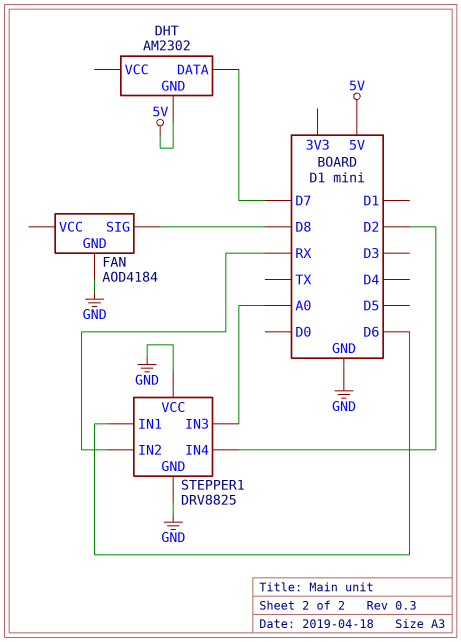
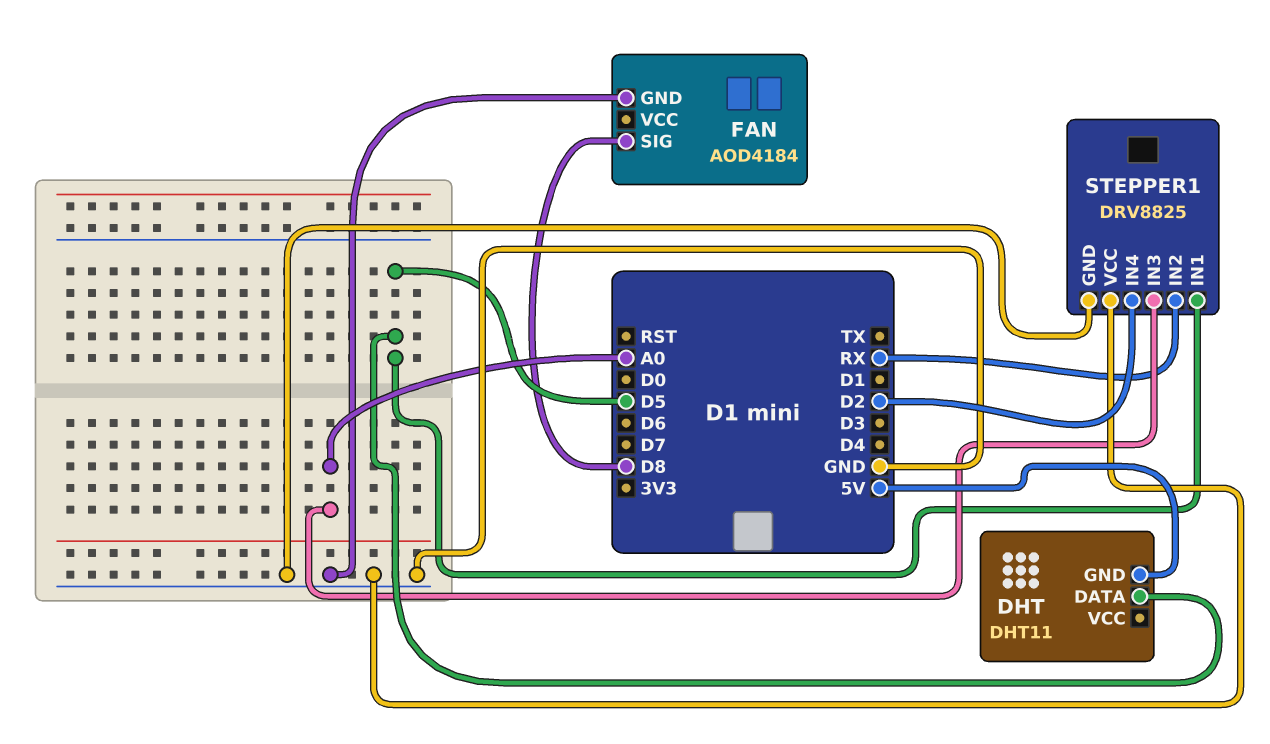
DHT: AM2302 -> DHT11
DHT pin DATA: D7 -> D5
STEPPER1 pin IN1: D6 -> D5

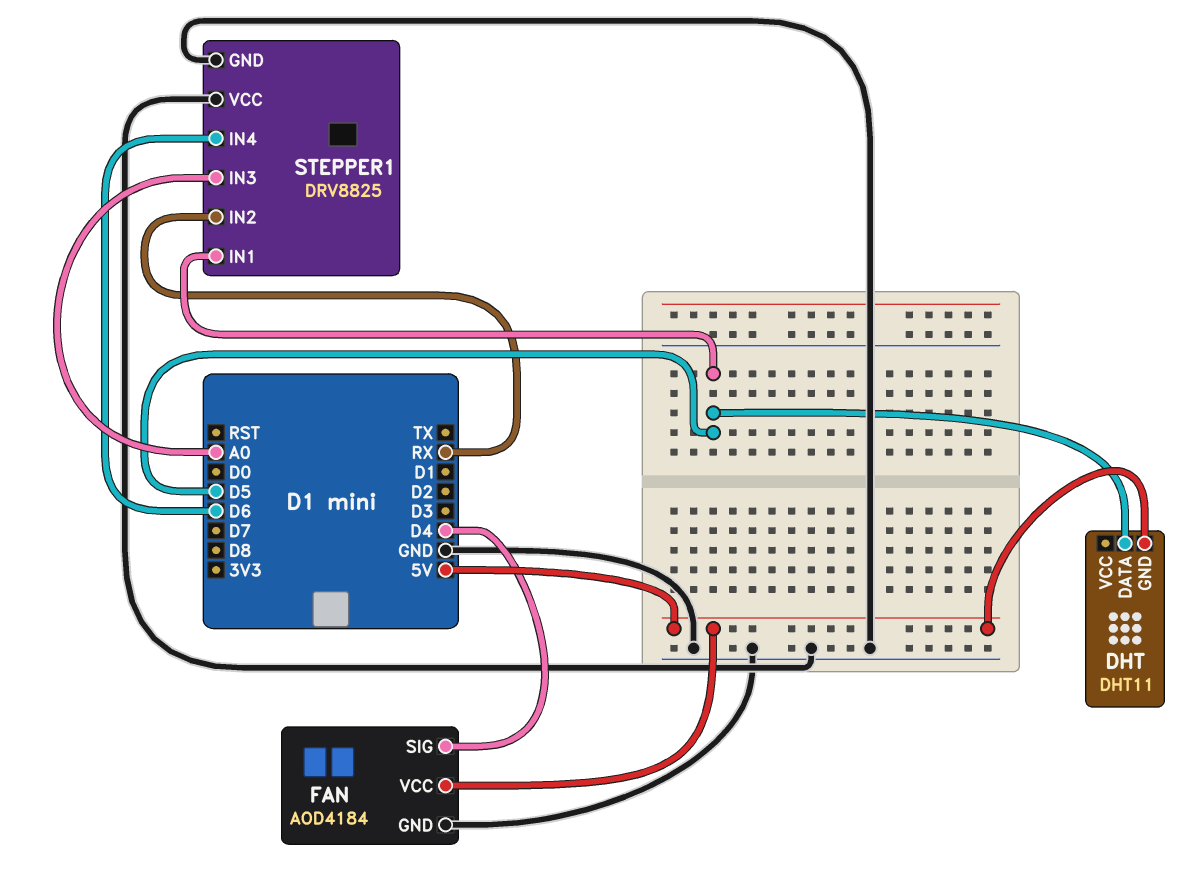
FAN pin SIG: D8 -> D4
FAN pin VCC: none -> 5V
STEPPER1 pin IN4: D2 -> D6

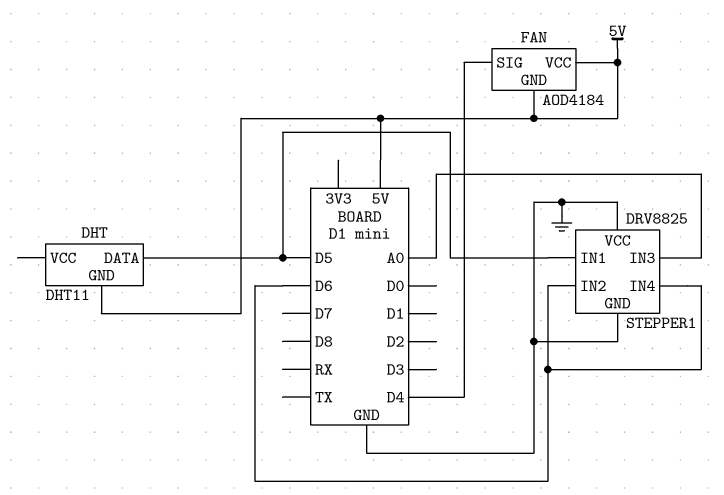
FAN pin GND: GND -> 5V
STEPPER1 pin IN2: RX -> D6

